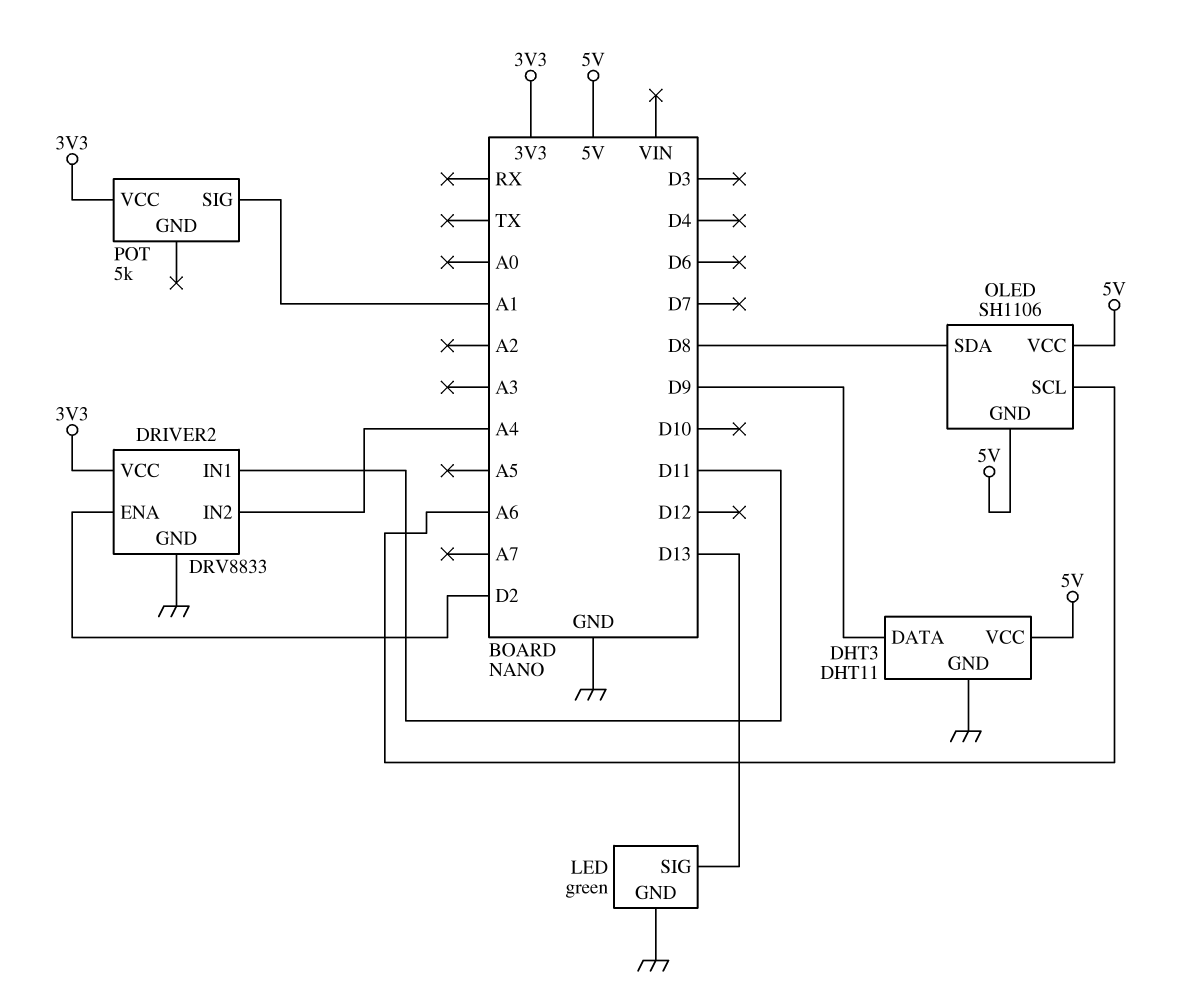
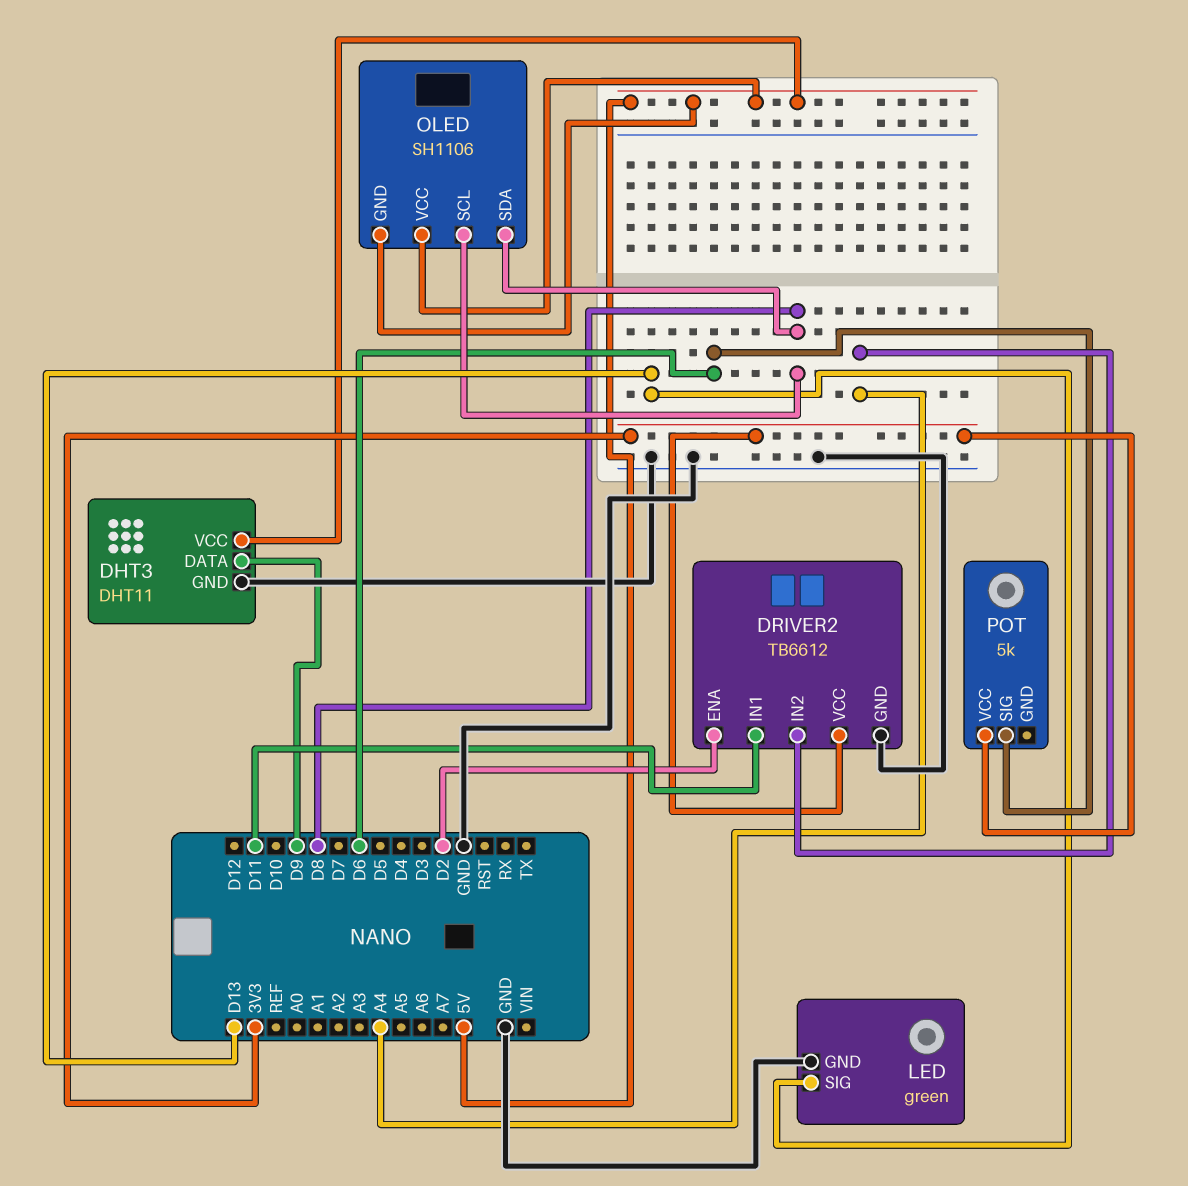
DRIVER2: DRV8833 -> TB6612
OLED pin SCL: A6 -> D8
POT pin SIG: A1 -> D6

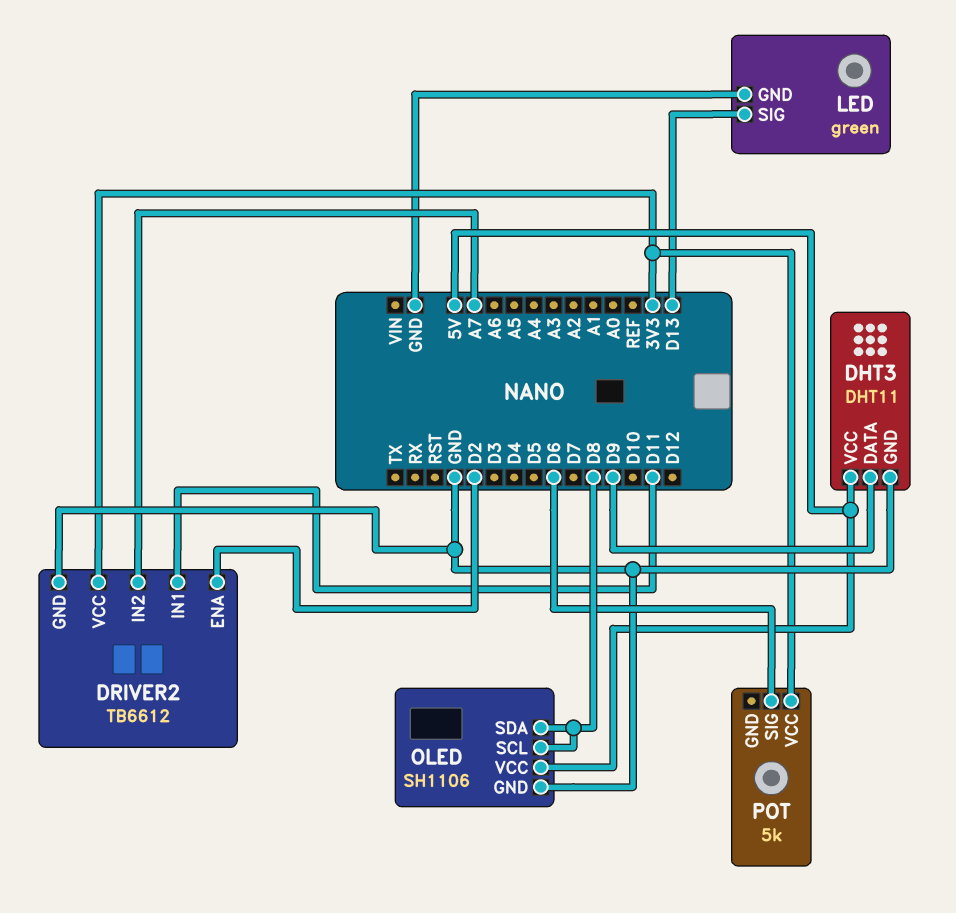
DRIVER2 pin IN2: A4 -> A7
OLED pin GND: 5V -> GND

